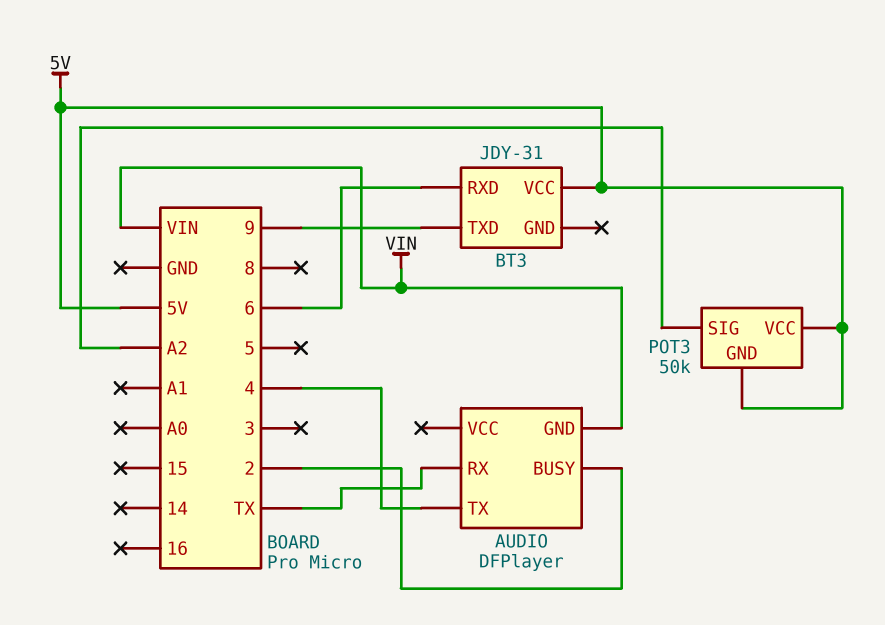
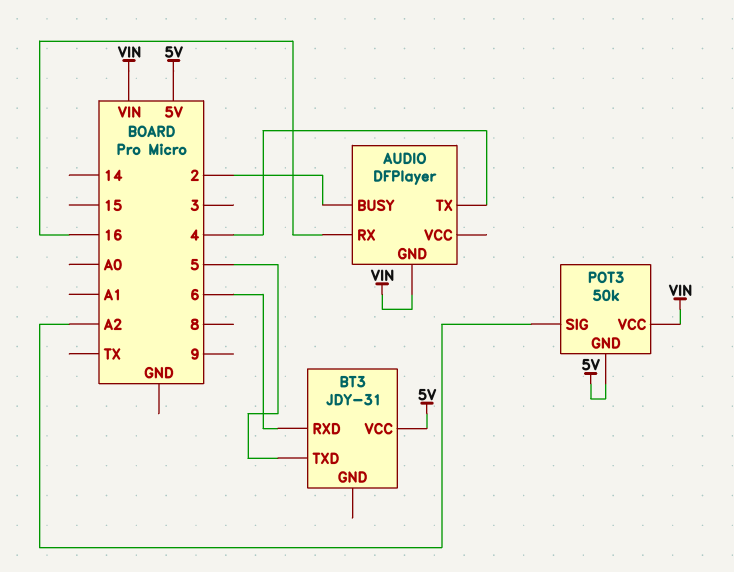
AUDIO pin RX: TX -> 16
BT3 pin TXD: 9 -> 5
POT3 pin VCC: 5V -> VIN

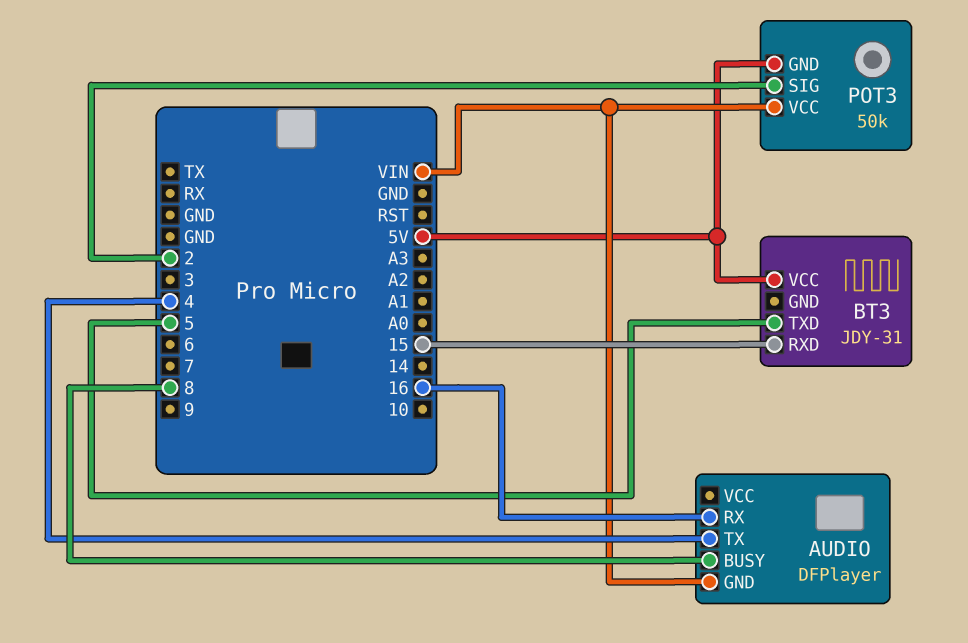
AUDIO pin BUSY: 2 -> 8
BT3 pin RXD: 6 -> 15
POT3 pin SIG: A2 -> 2

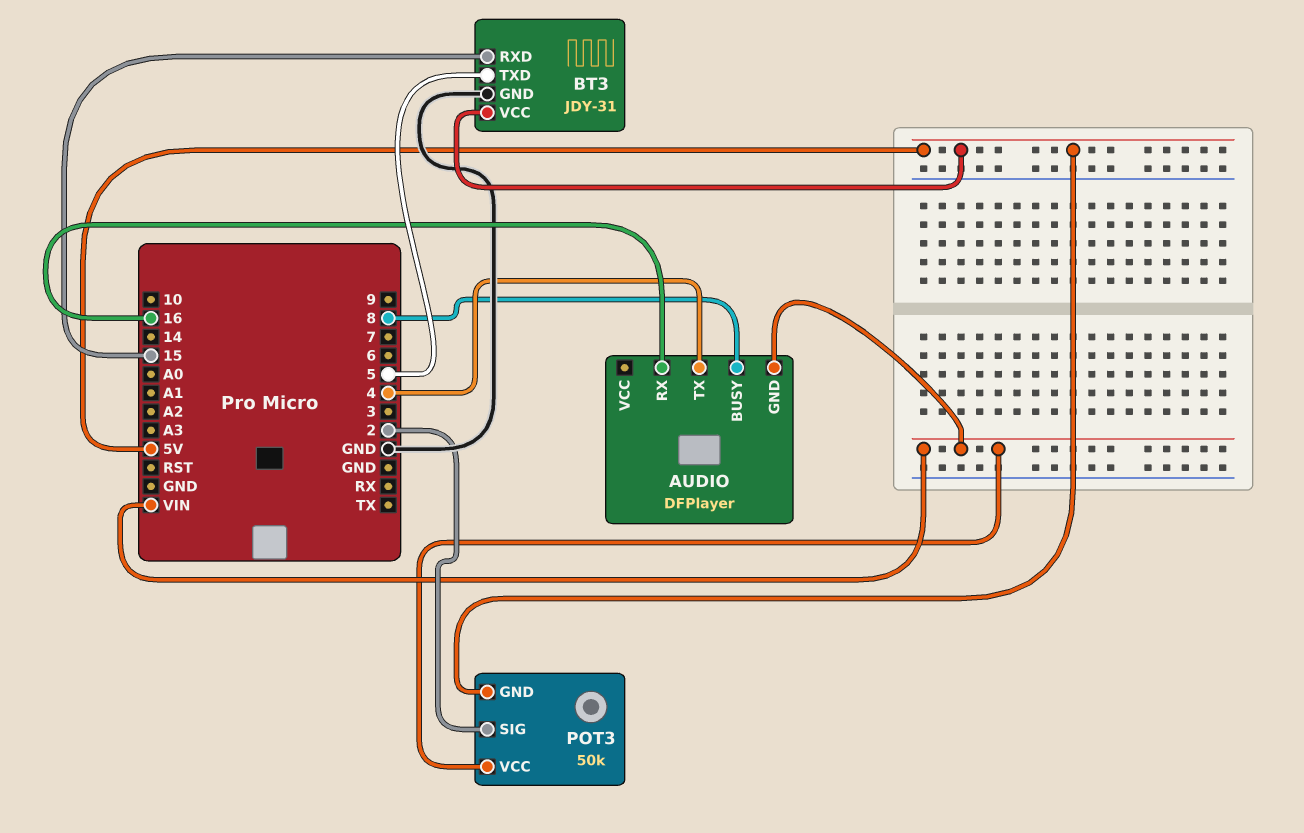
BT3 pin GND: none -> GND

